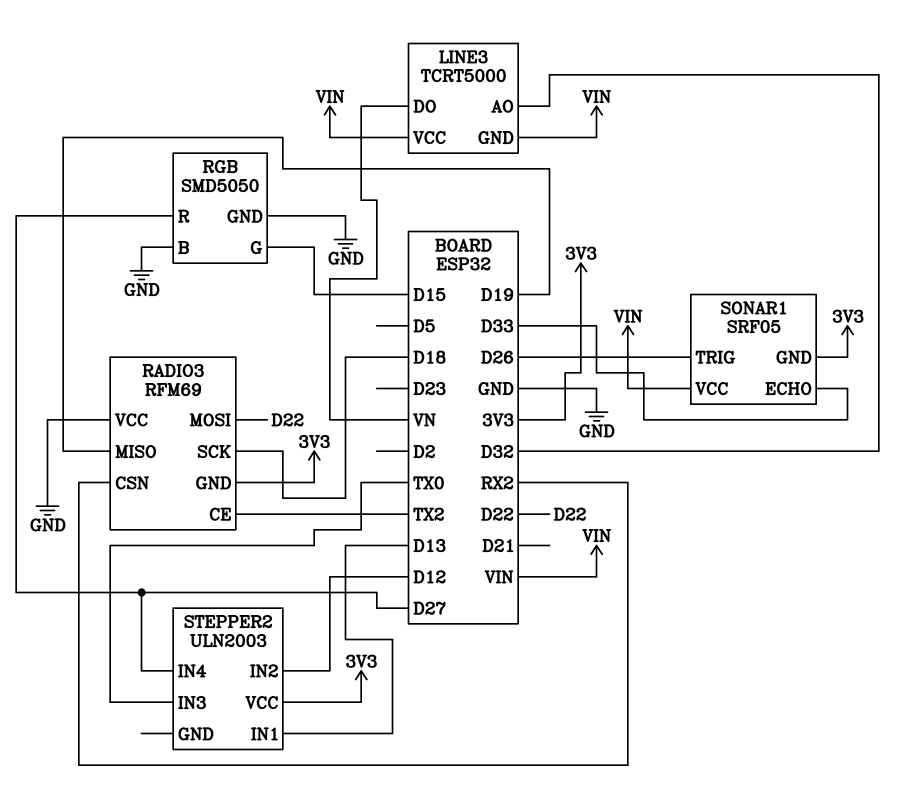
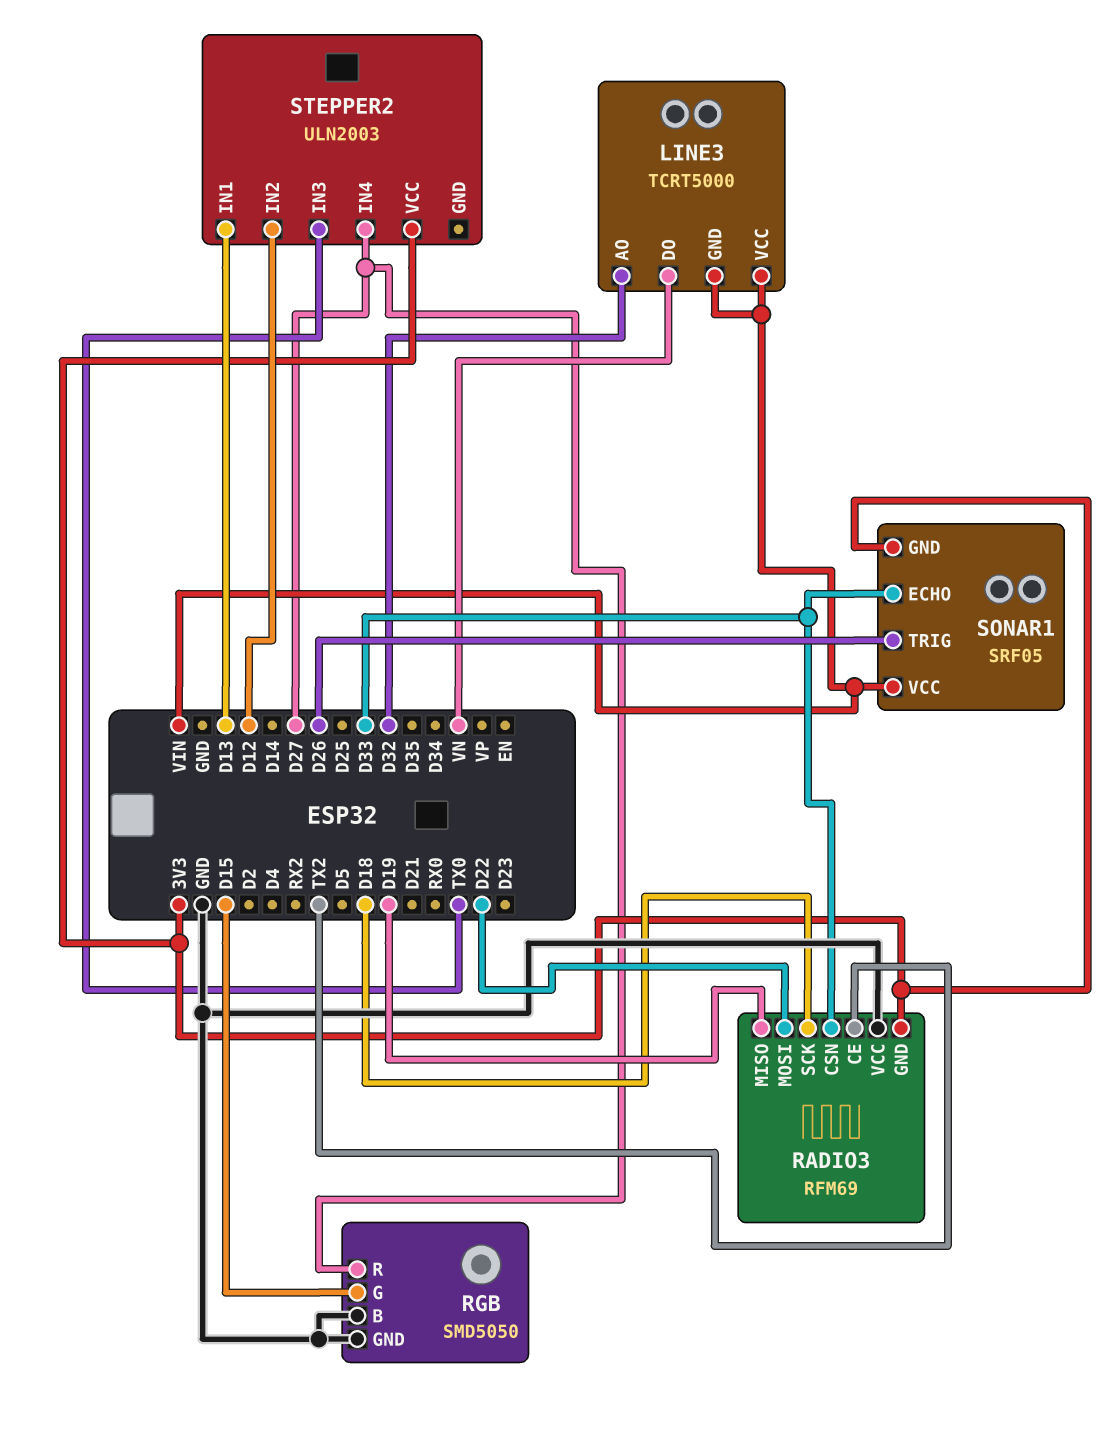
RADIO3 pin CSN: RX2 -> D33

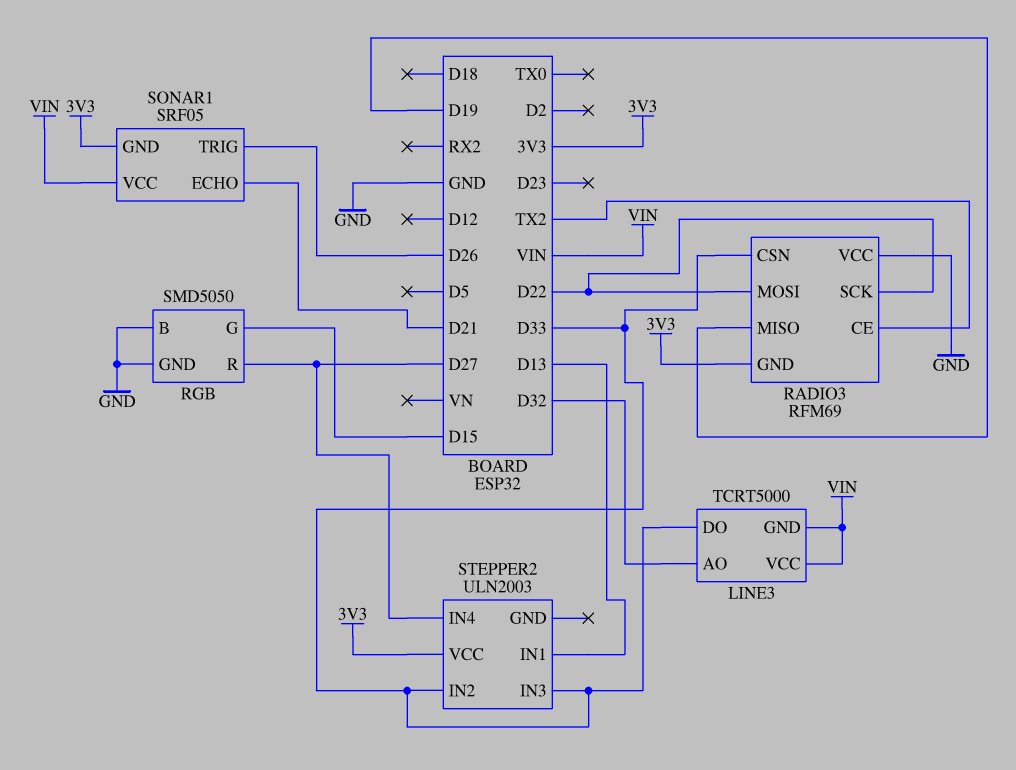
LINE3 pin DO: VN -> D33
RADIO3 pin SCK: D18 -> D22
SONAR1 pin ECHO: D33 -> D21
STEPPER2 pin IN2: D12 -> D33
STEPPER2 pin IN3: TX0 -> D33

